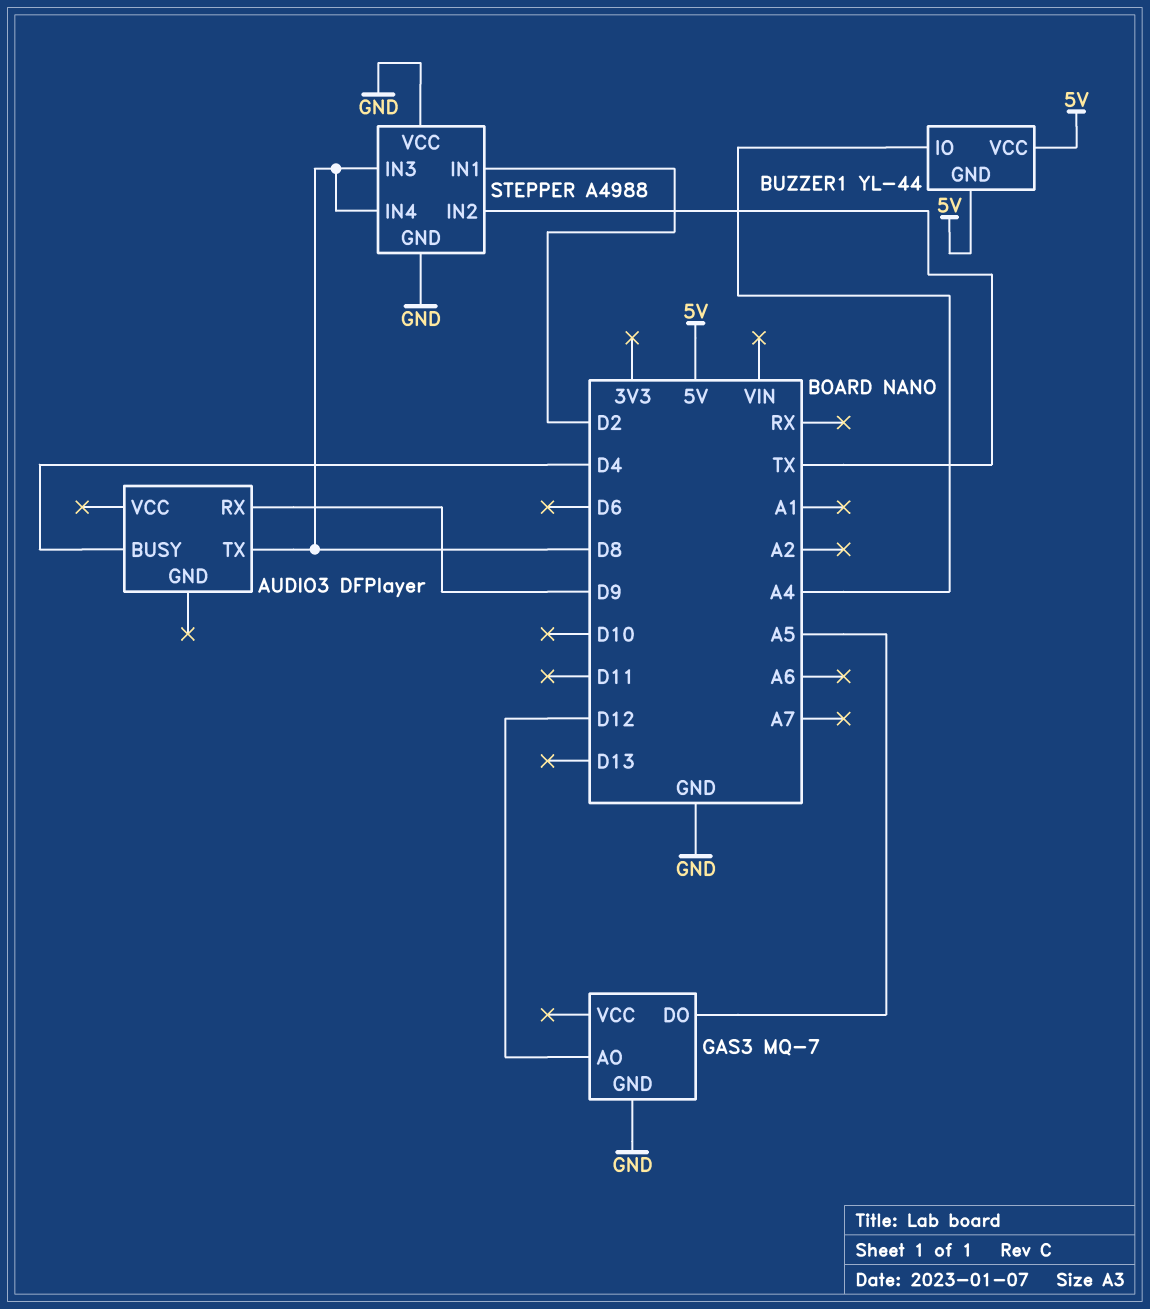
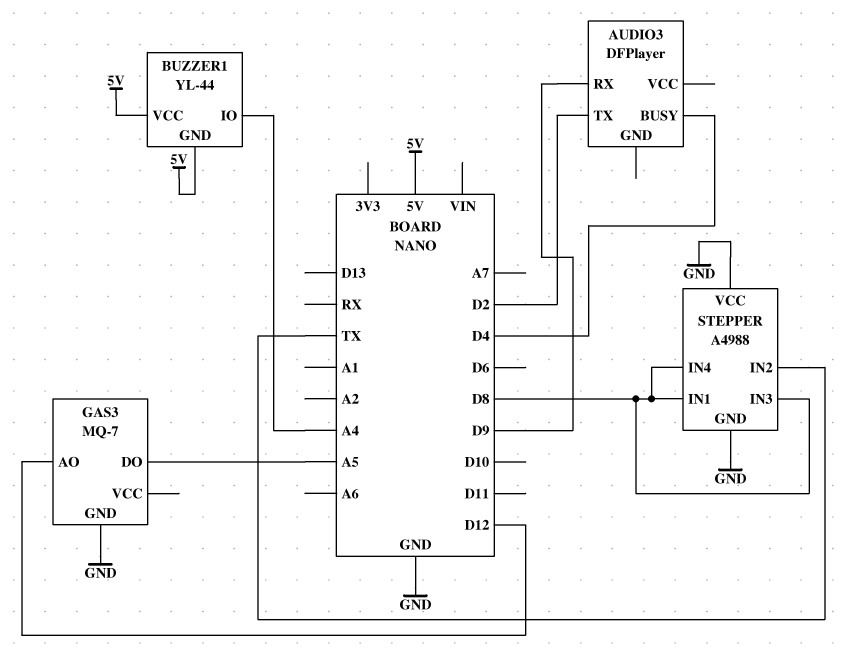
AUDIO3 pin TX: D8 -> D2
STEPPER pin IN1: D2 -> D8

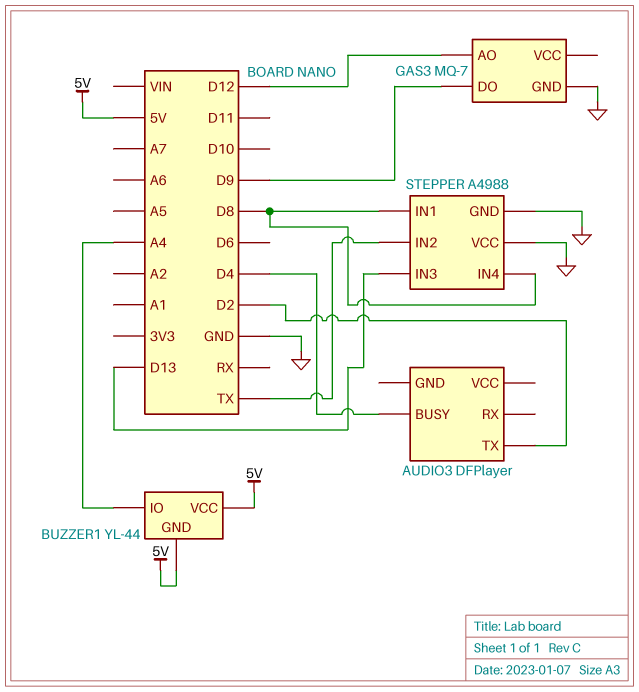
AUDIO3 pin RX: D9 -> none
GAS3 pin DO: A5 -> D9
STEPPER pin IN3: D8 -> D13

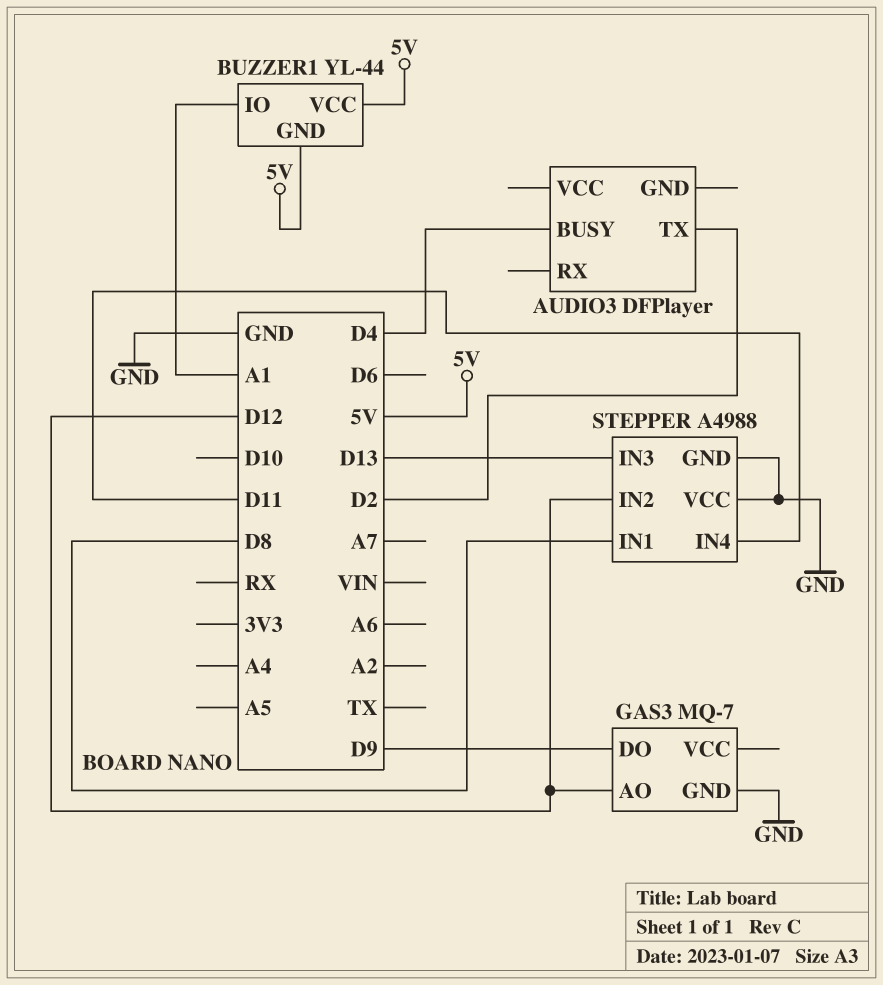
BUZZER1 pin IO: A4 -> A1
STEPPER pin IN2: TX -> D12
STEPPER pin IN4: D8 -> D11

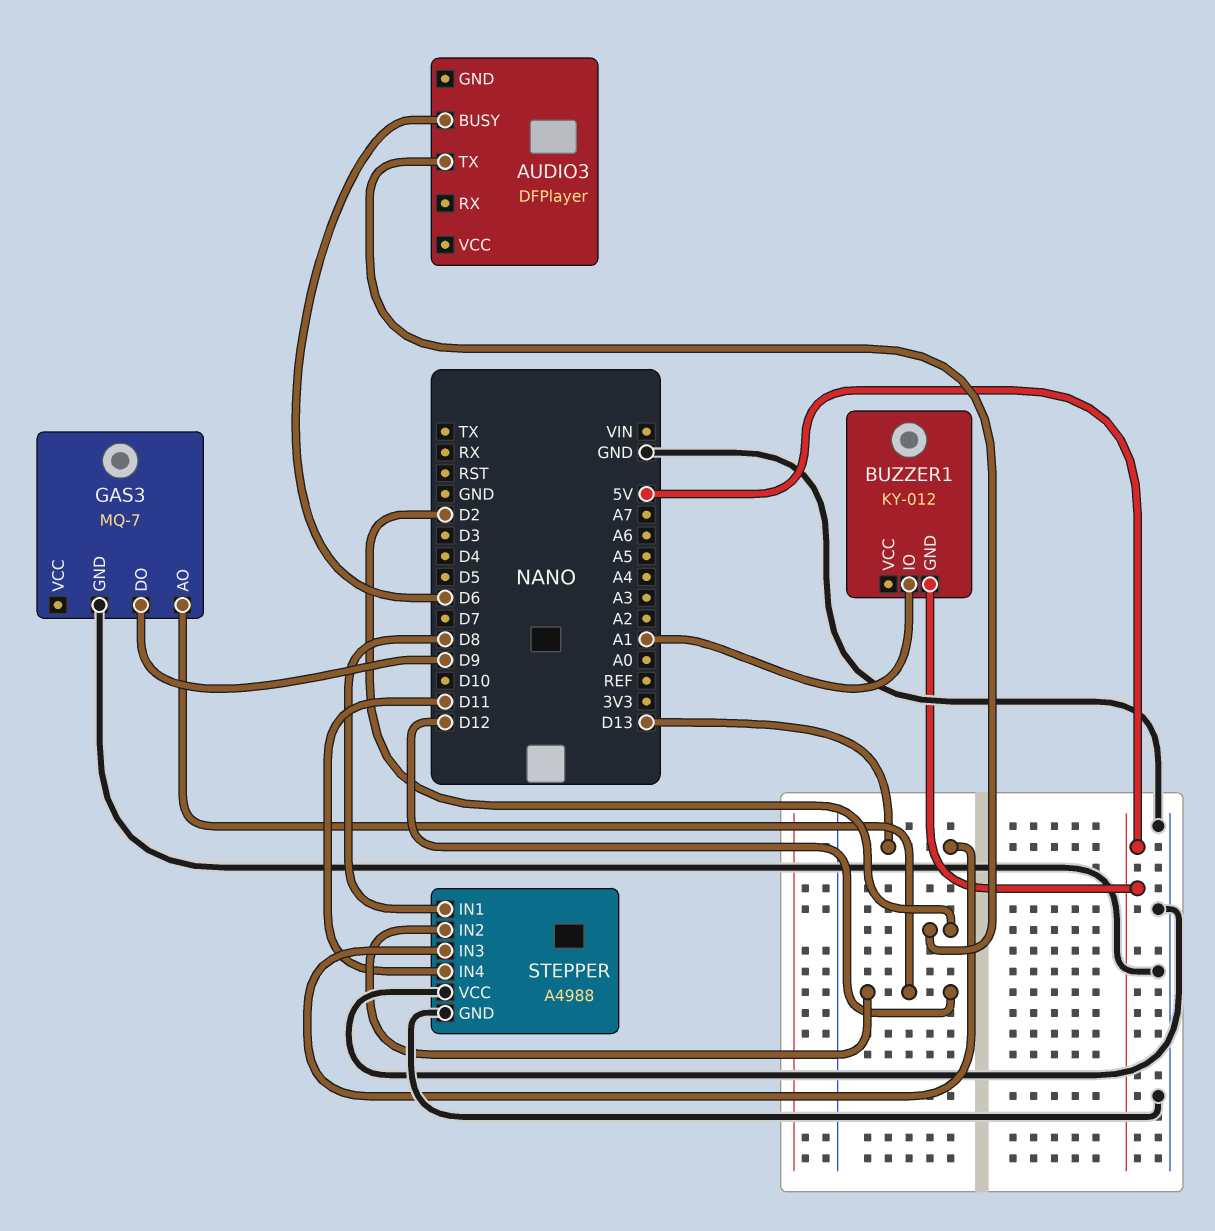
AUDIO3 pin BUSY: D4 -> D6
BUZZER1: YL-44 -> KY-012
BUZZER1 pin VCC: 5V -> none

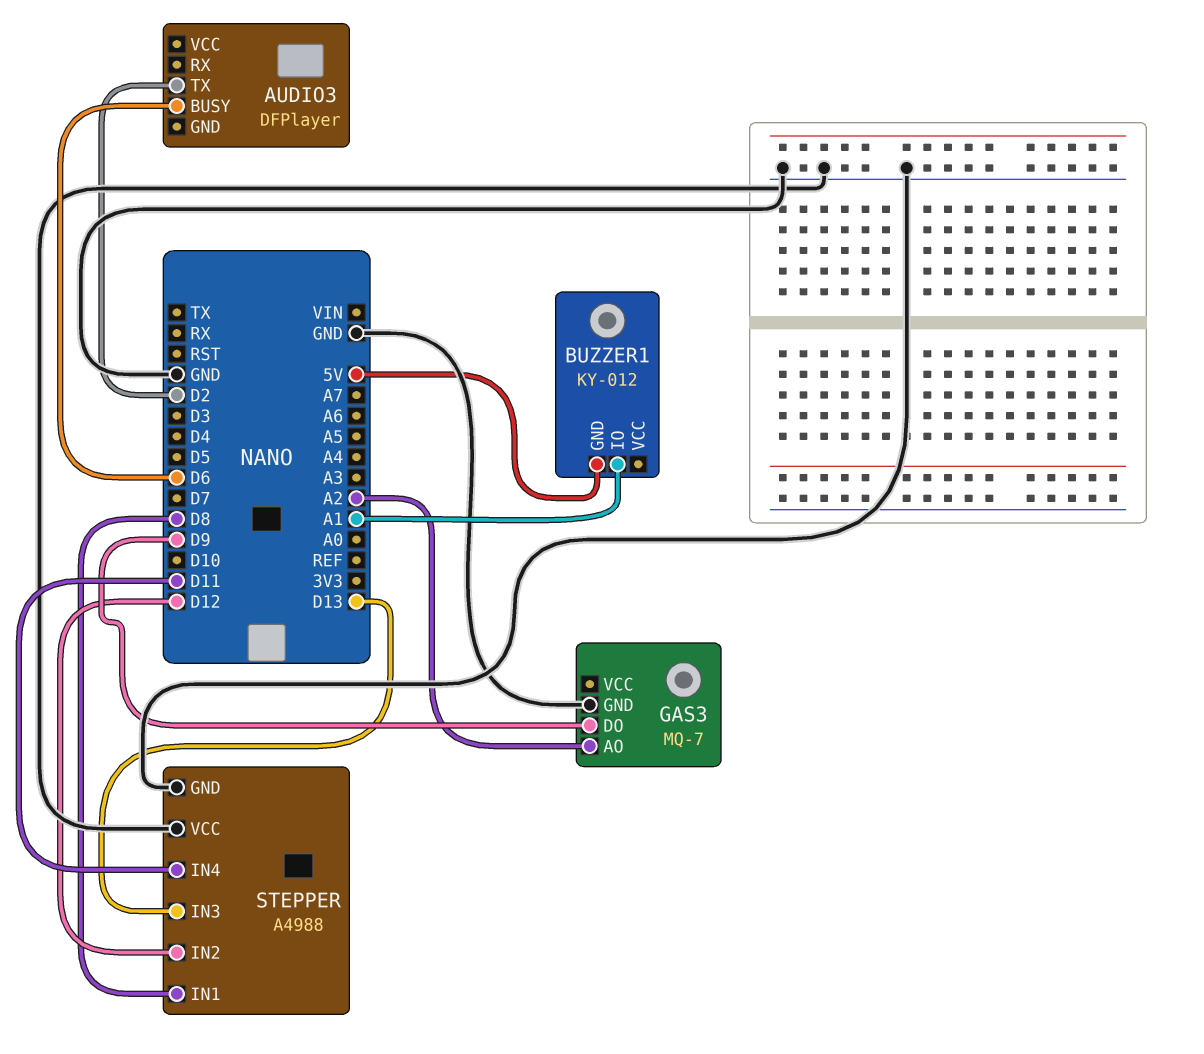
GAS3 pin AO: D12 -> A2

